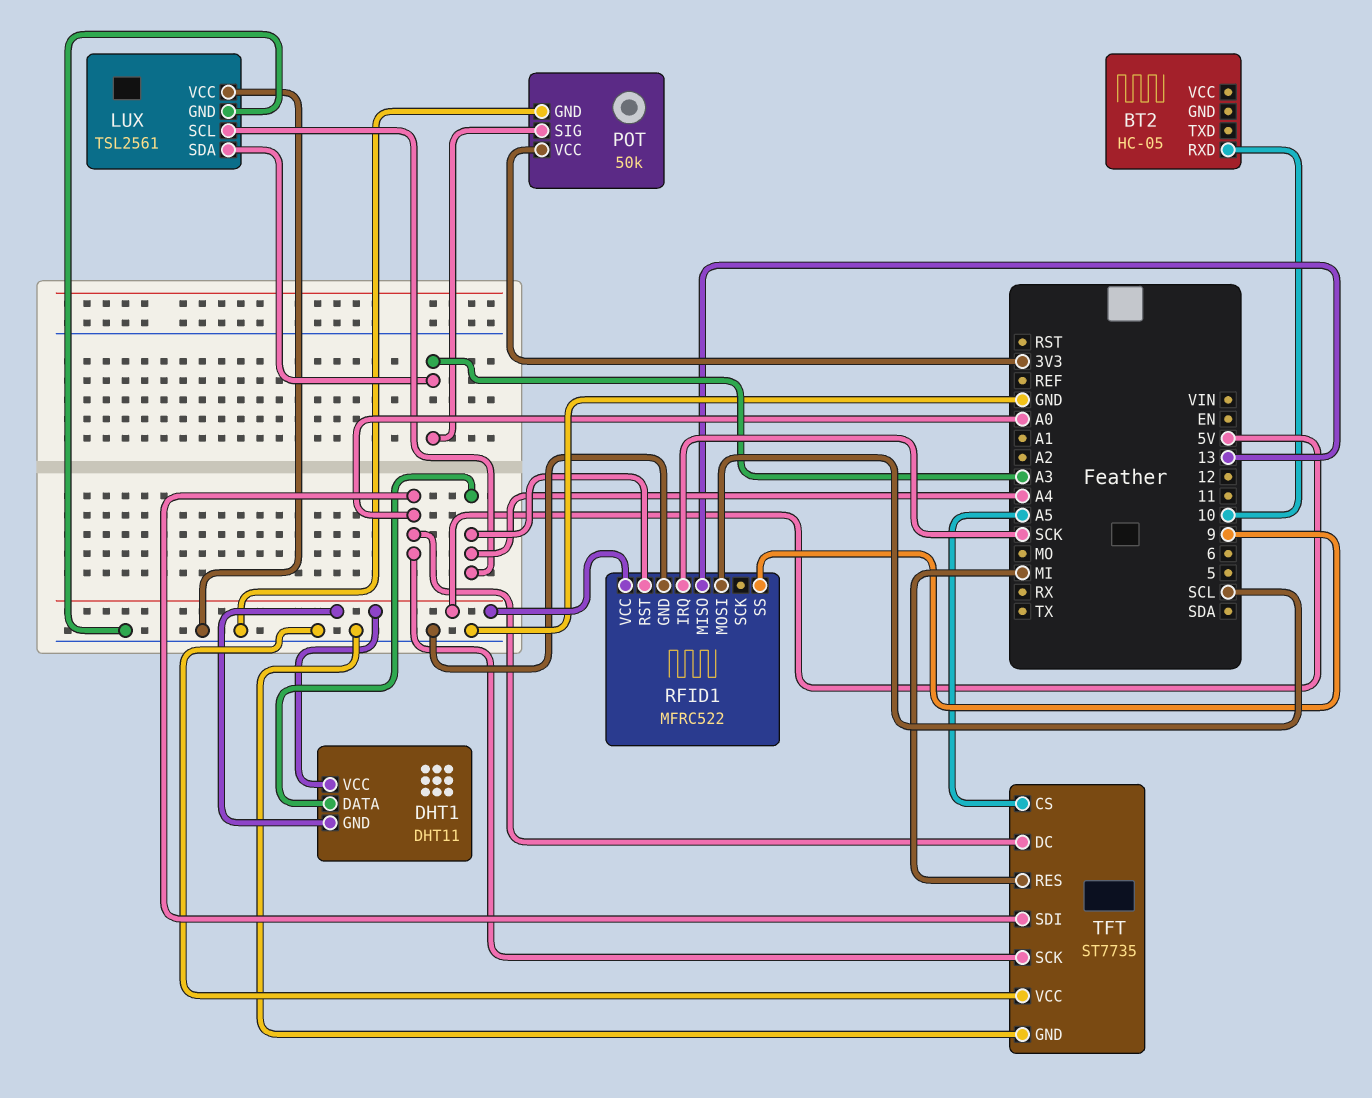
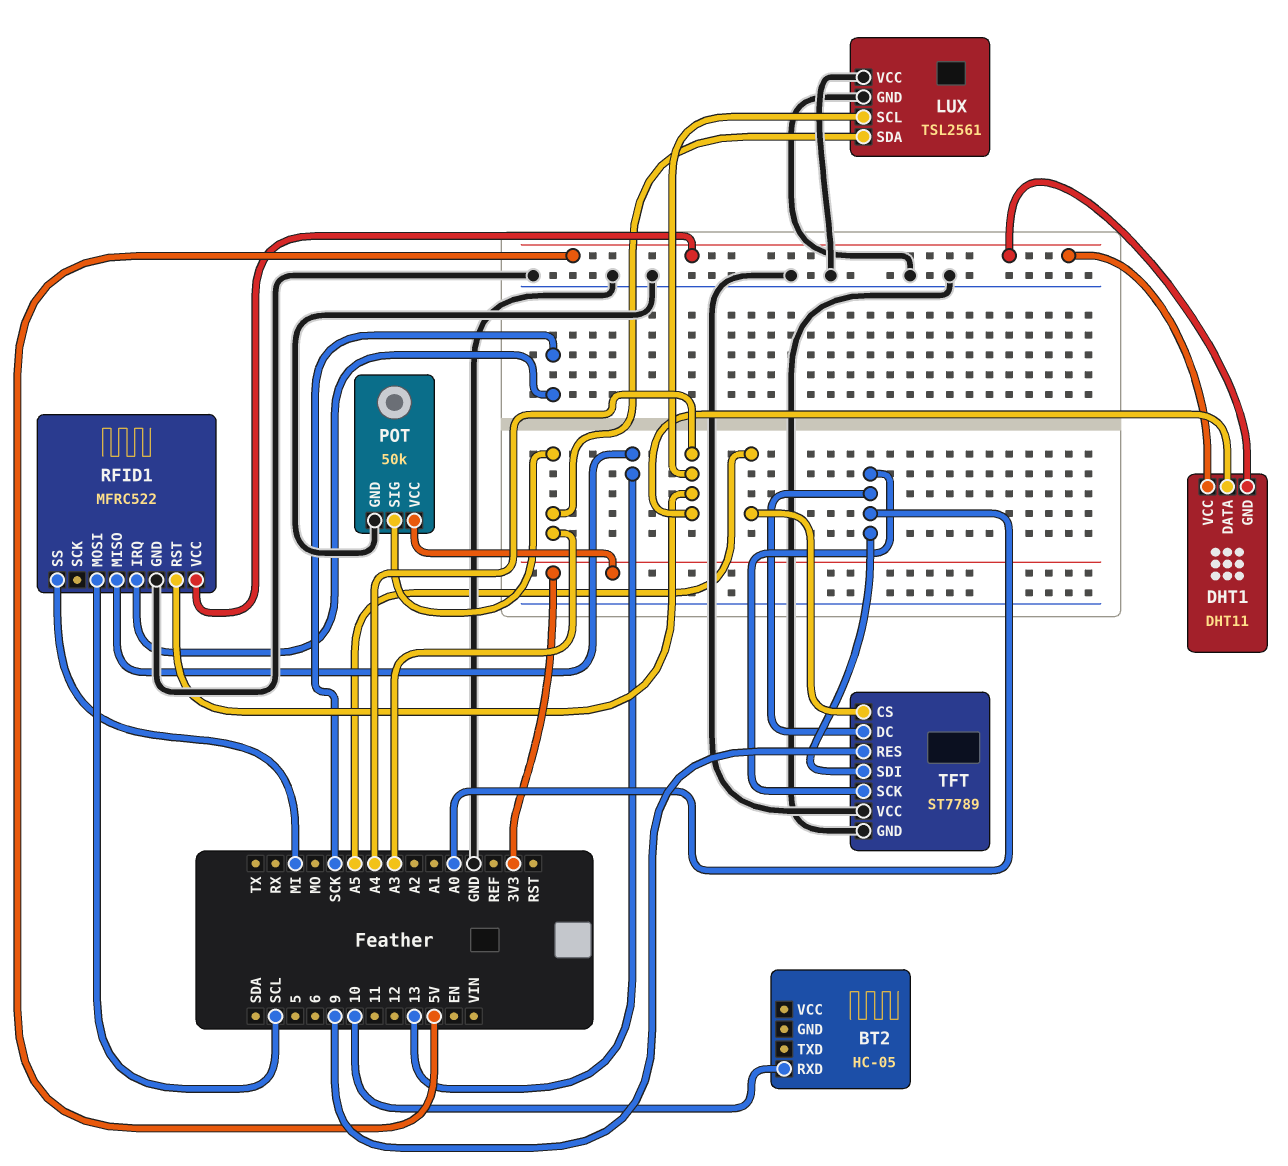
RFID1 pin SS: 9 -> MI
TFT: ST7735 -> ST7789
TFT pin RES: MI -> 9

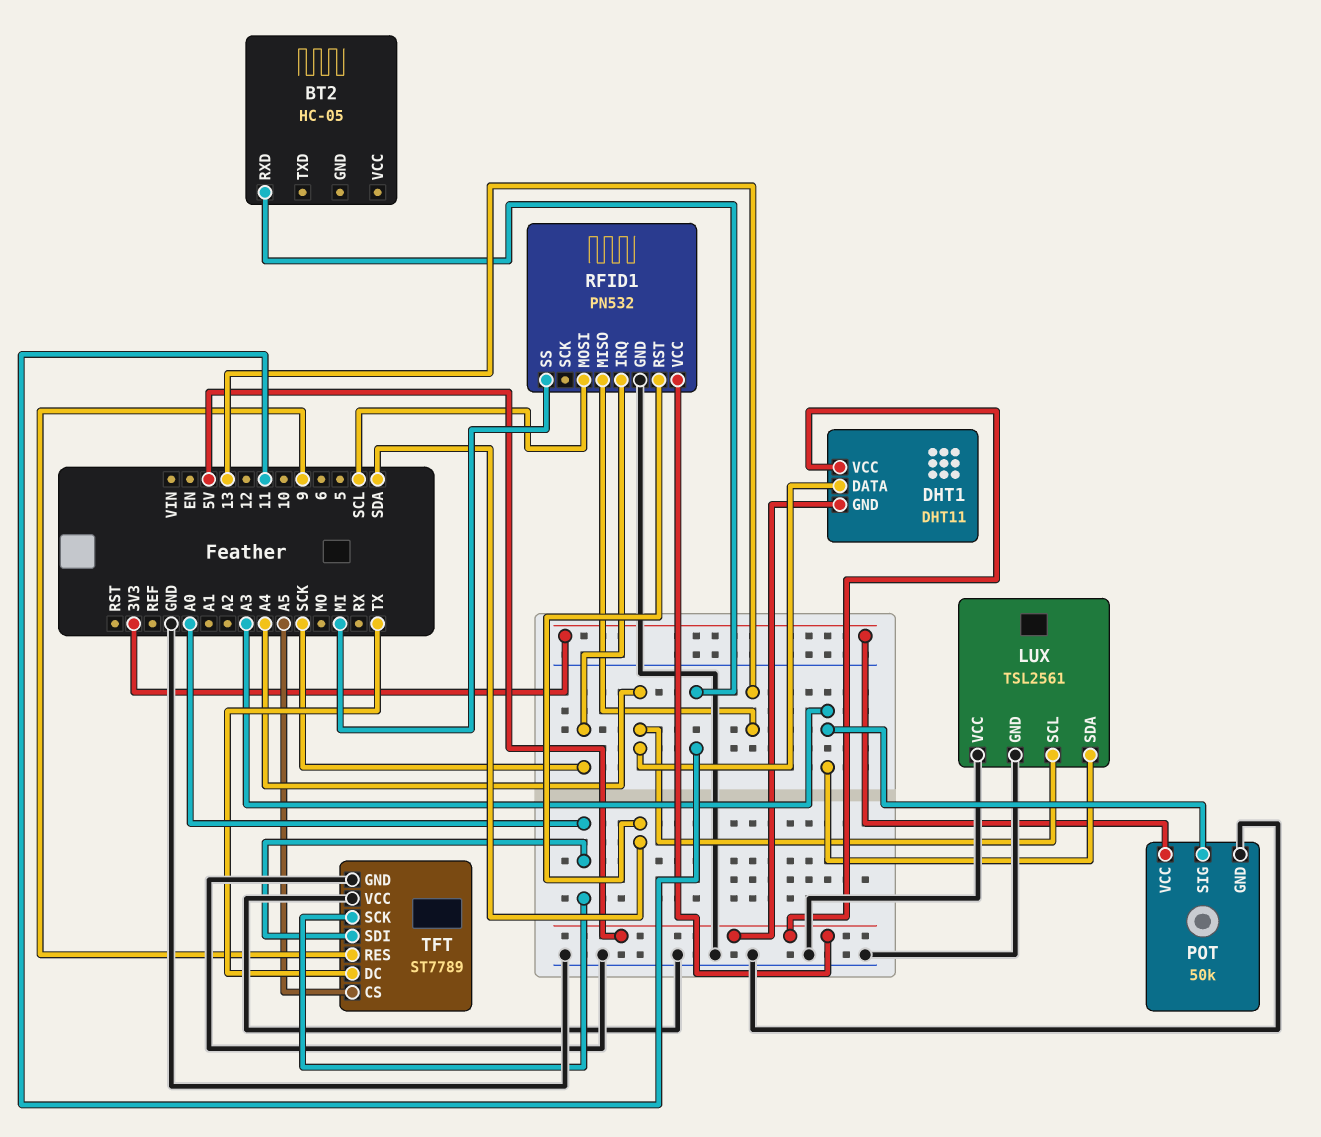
BT2 pin RXD: 10 -> 11
RFID1: MFRC522 -> PN532
RFID1 pin RST: A4 -> SDA
TFT pin DC: A0 -> TX

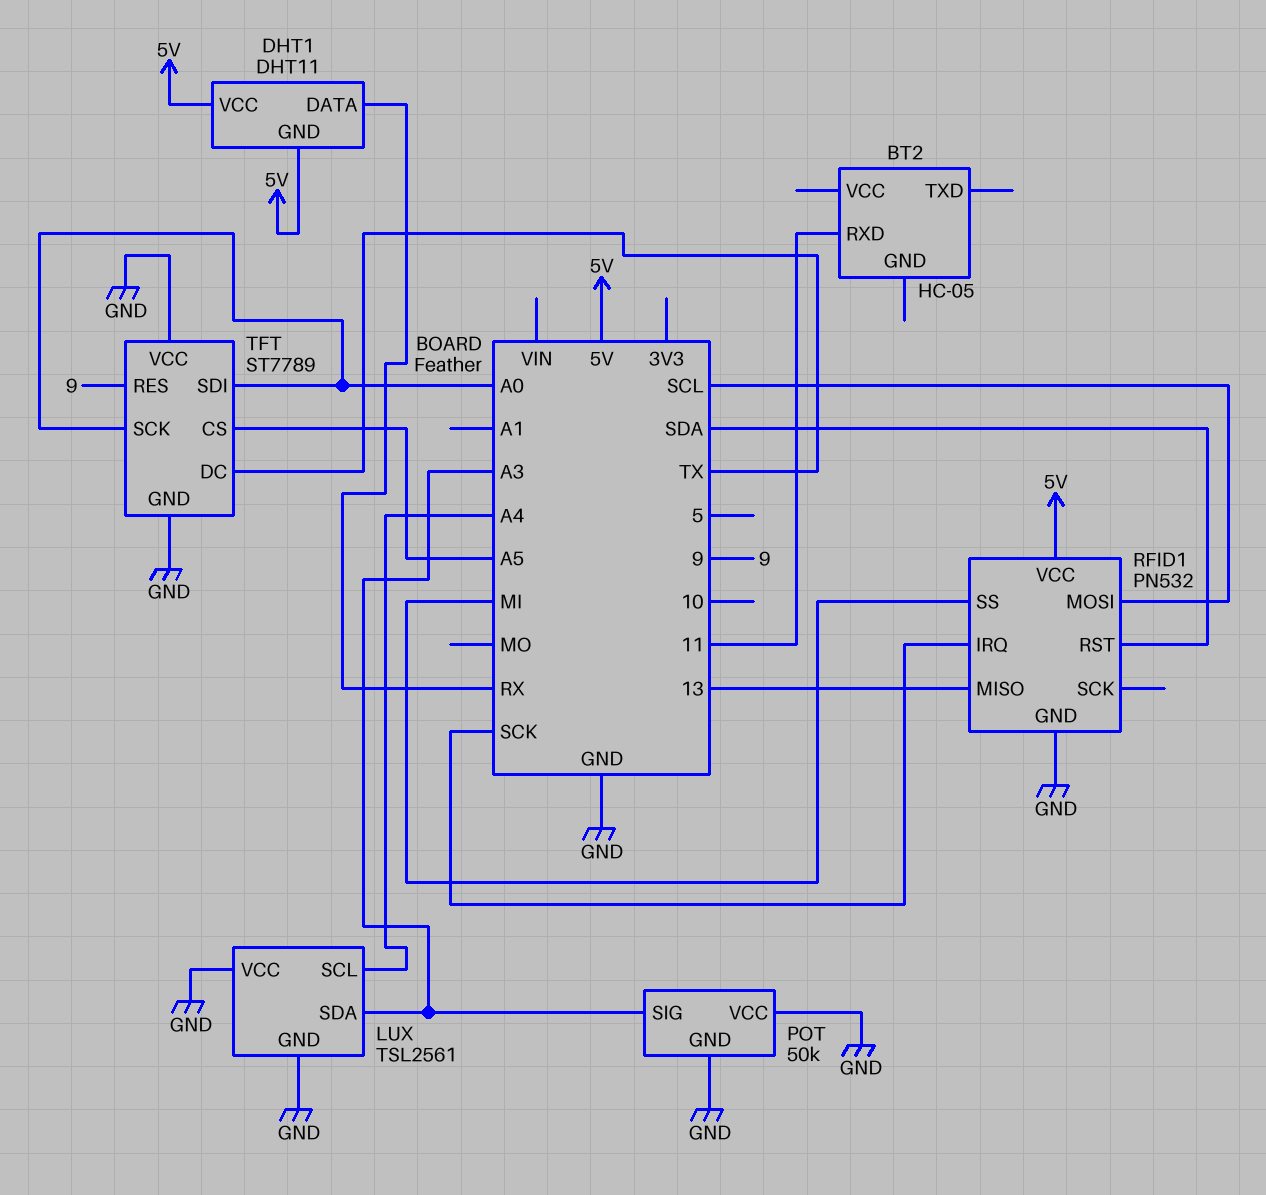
DHT1 pin DATA: A4 -> RX
POT pin VCC: 3V3 -> GND

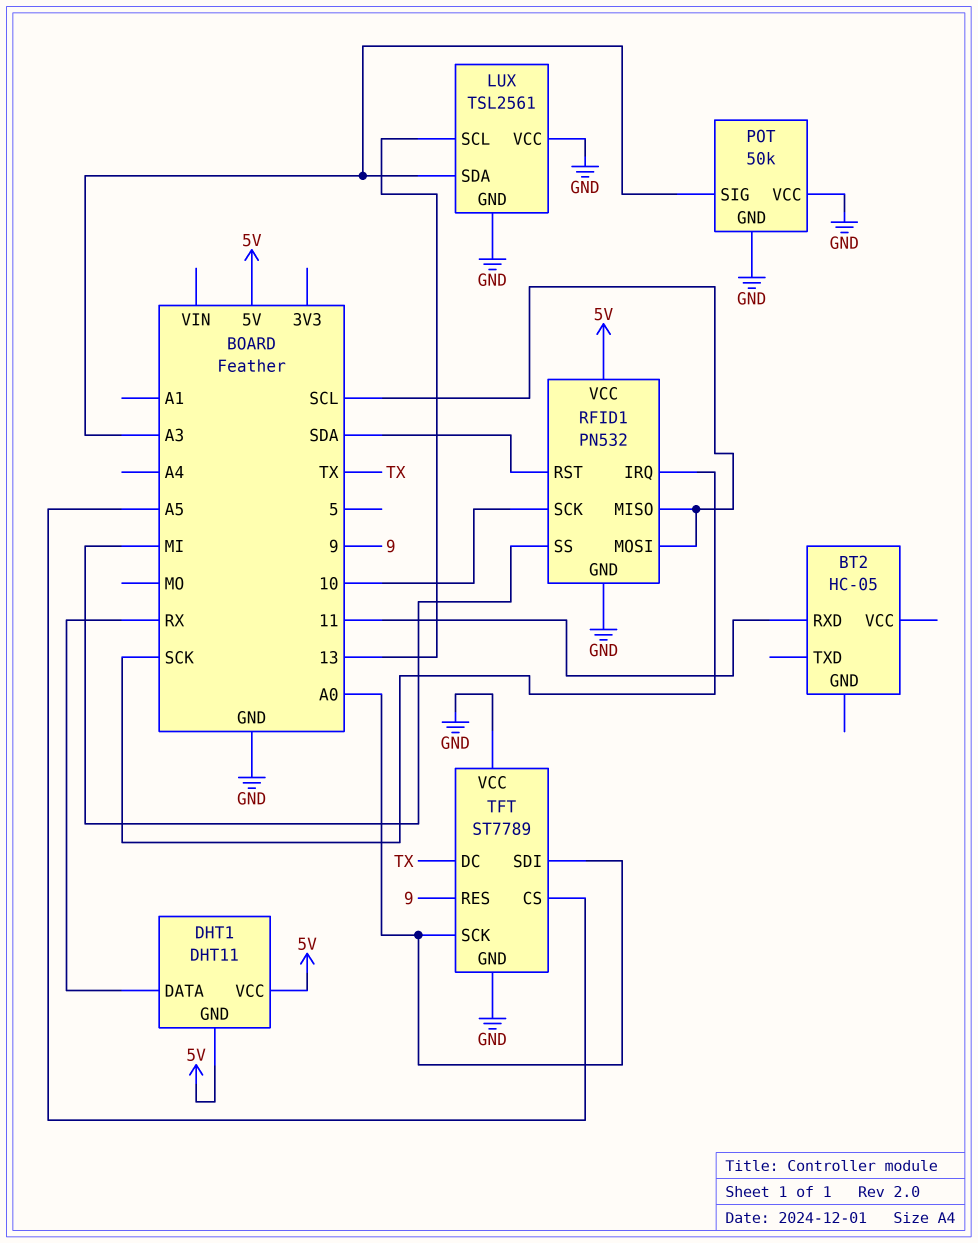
LUX pin SCL: A4 -> 13
RFID1 pin MISO: 13 -> SCL
RFID1 pin SCK: none -> 10

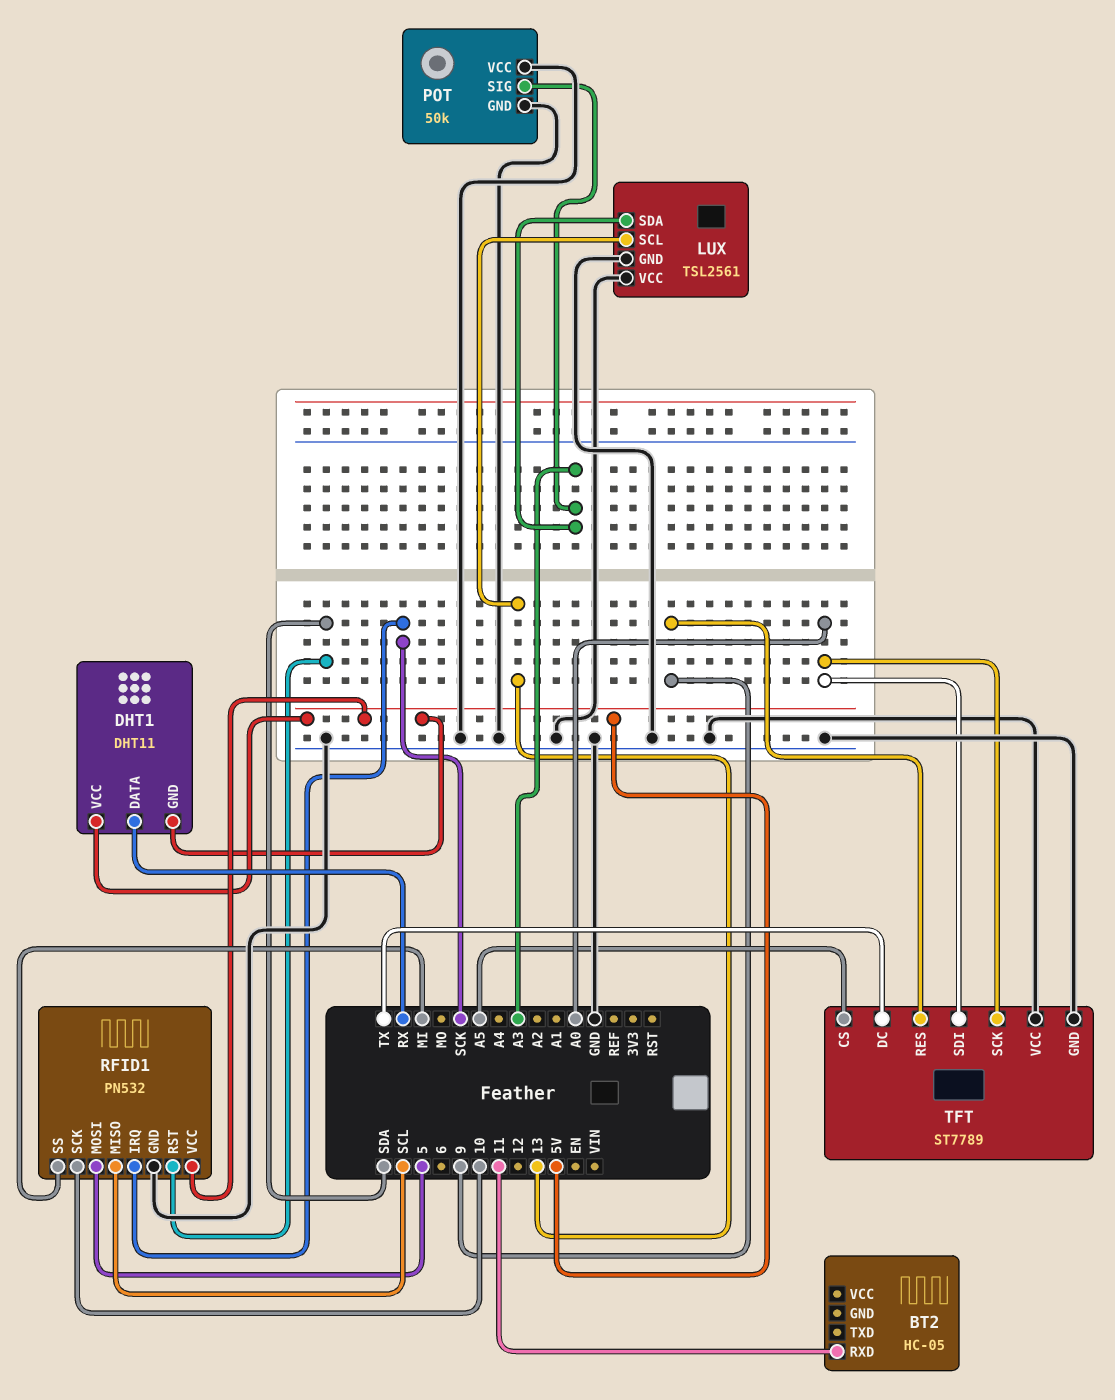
RFID1 pin MOSI: SCL -> 5

